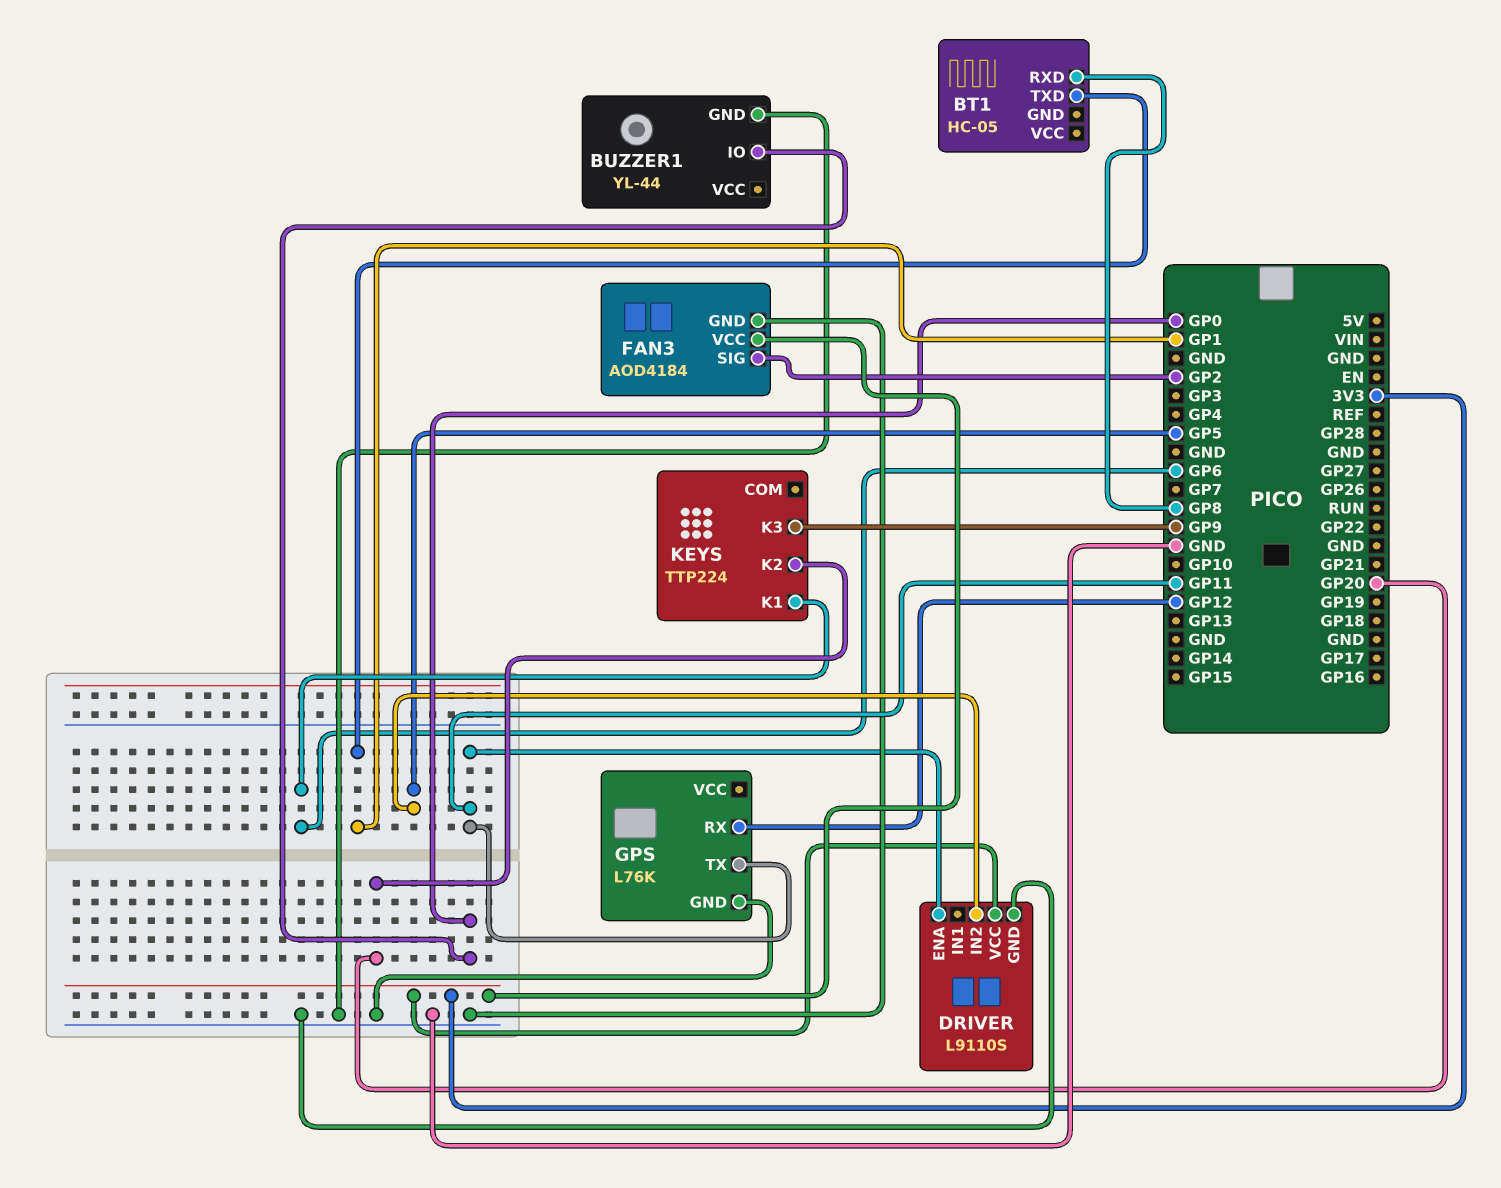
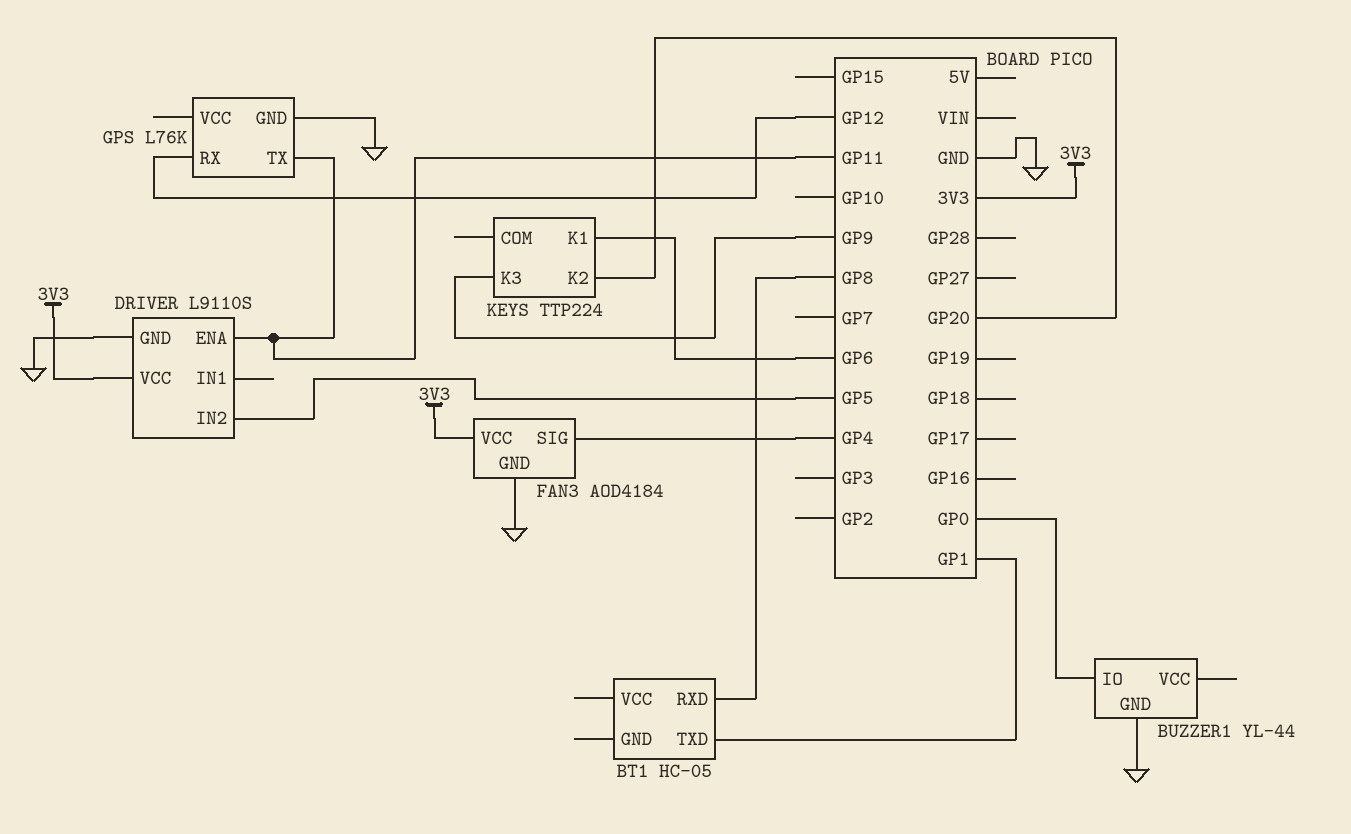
FAN3 pin SIG: GP2 -> GP4

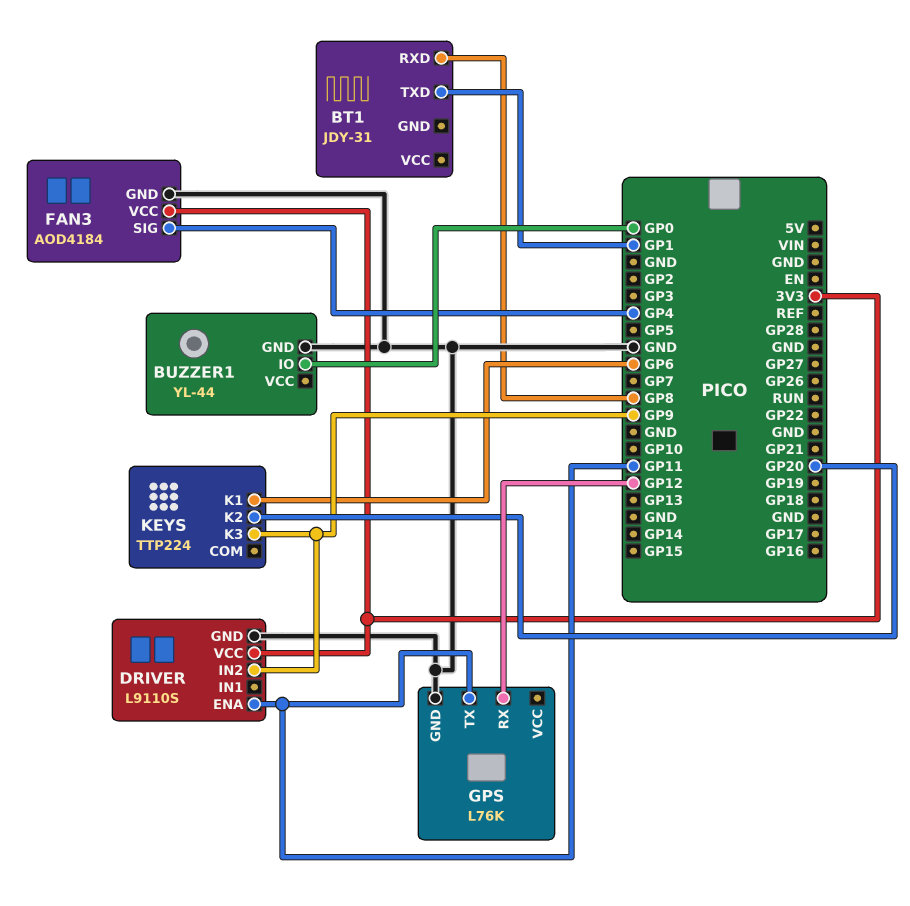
BT1: HC-05 -> JDY-31
DRIVER pin IN2: GP5 -> GP9

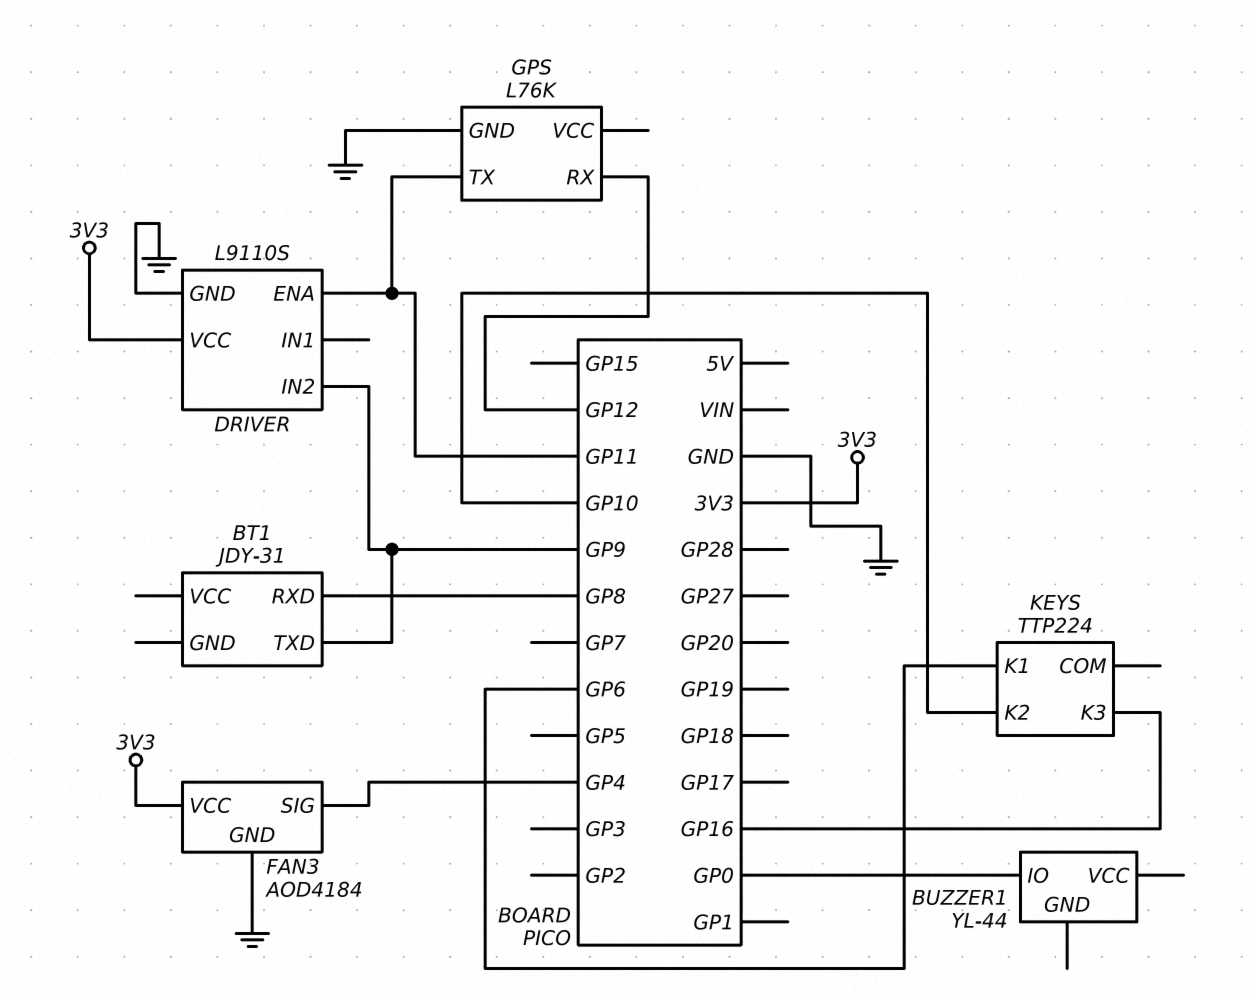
BT1 pin TXD: GP1 -> GP9
BUZZER1 pin GND: GND -> none
KEYS pin K2: GP20 -> GP10
KEYS pin K3: GP9 -> GP16

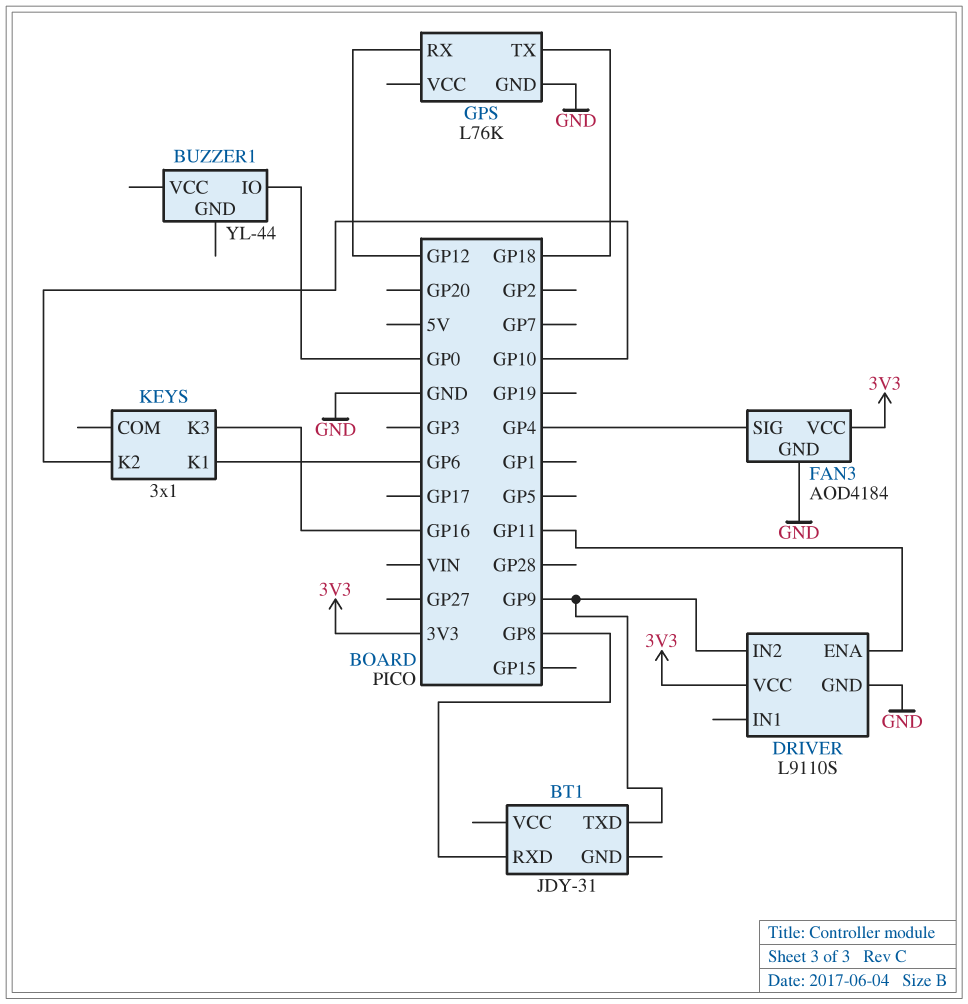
GPS pin TX: GP11 -> GP18
KEYS: TTP224 -> 3x1

